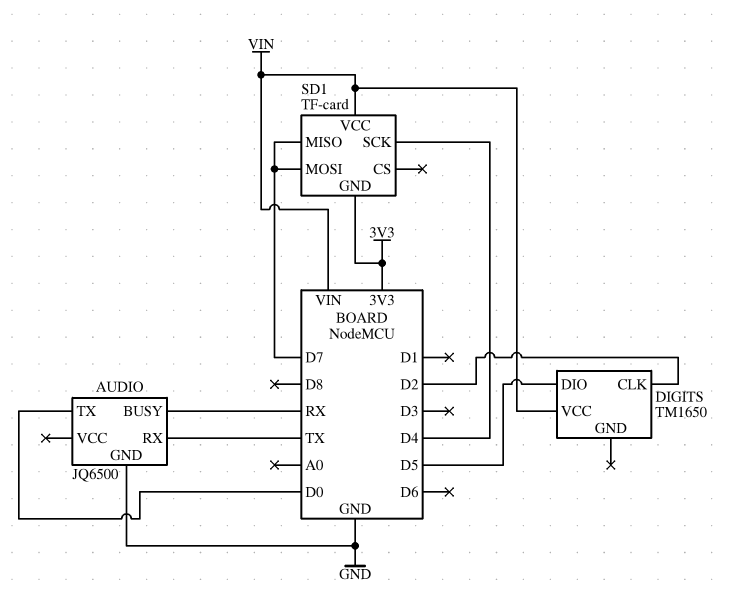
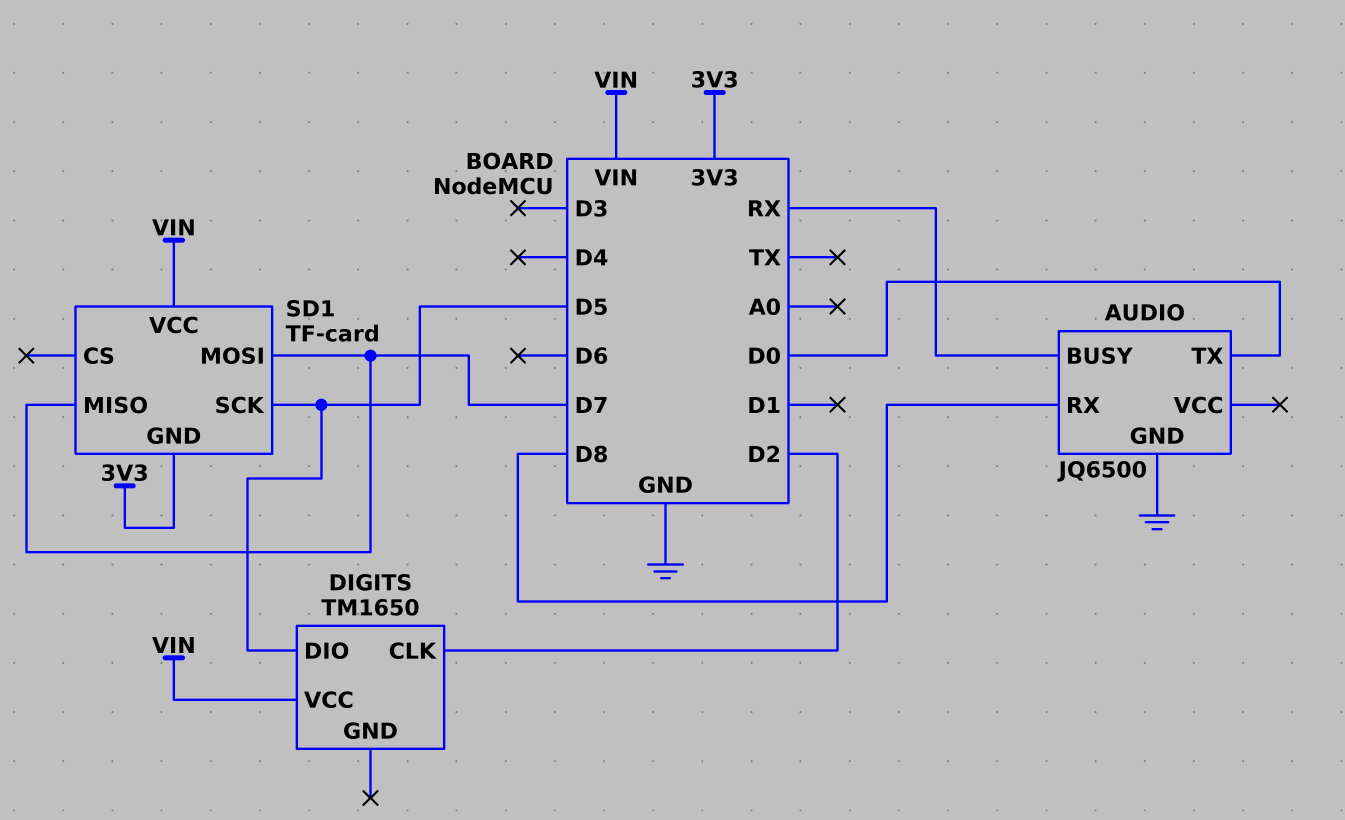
AUDIO pin RX: TX -> D8
SD1 pin SCK: D4 -> D5

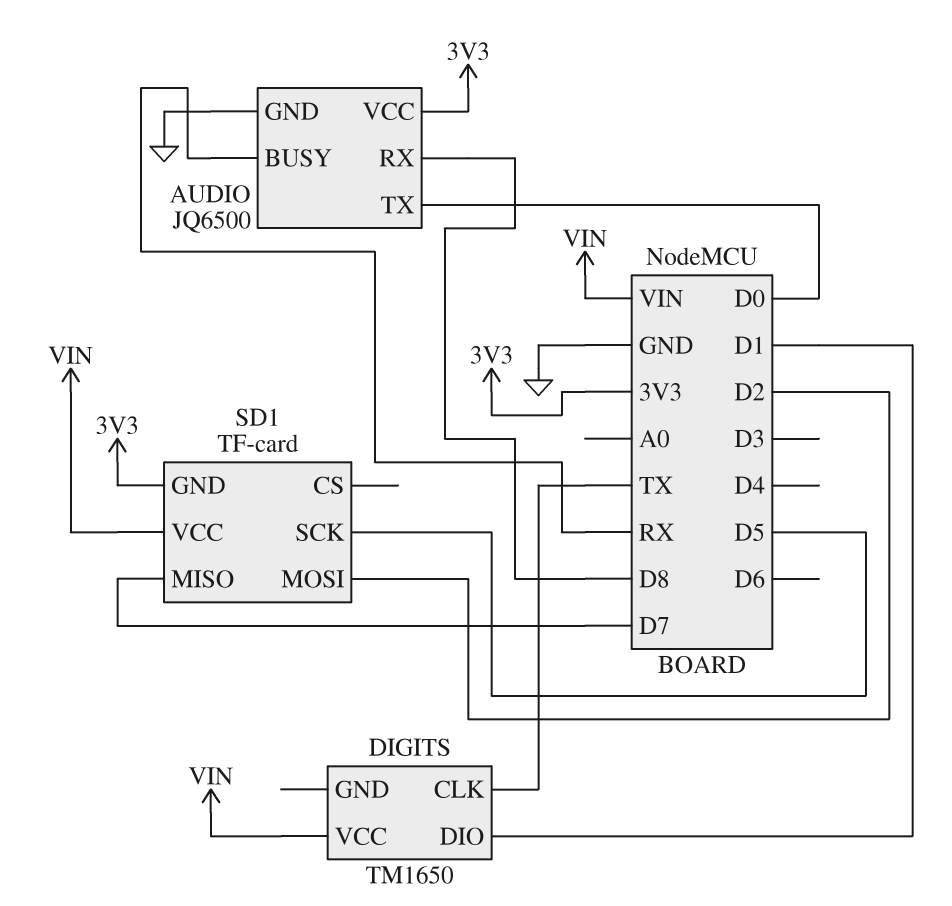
AUDIO pin VCC: none -> 3V3
DIGITS pin CLK: D2 -> TX
DIGITS pin DIO: D5 -> D1
SD1 pin MOSI: D7 -> D2

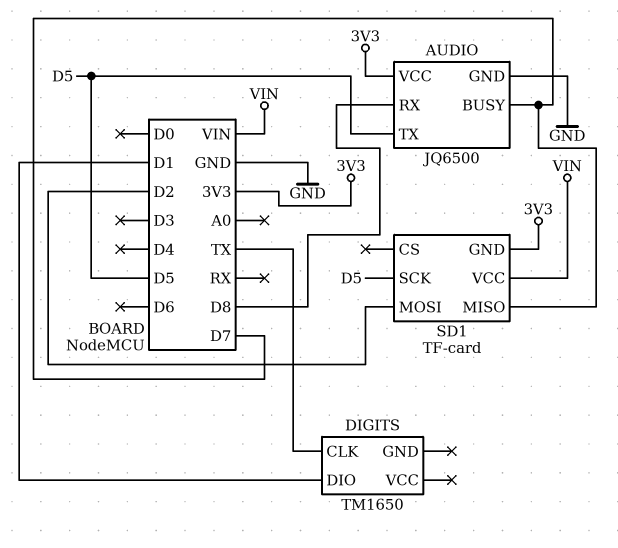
AUDIO pin BUSY: RX -> D7
AUDIO pin TX: D0 -> D5
DIGITS pin VCC: VIN -> none

